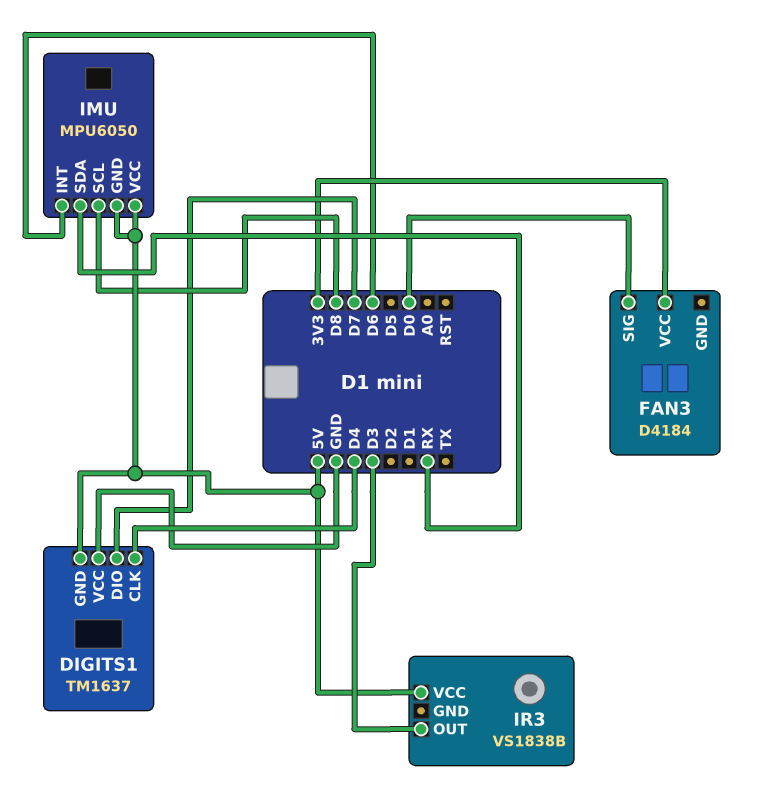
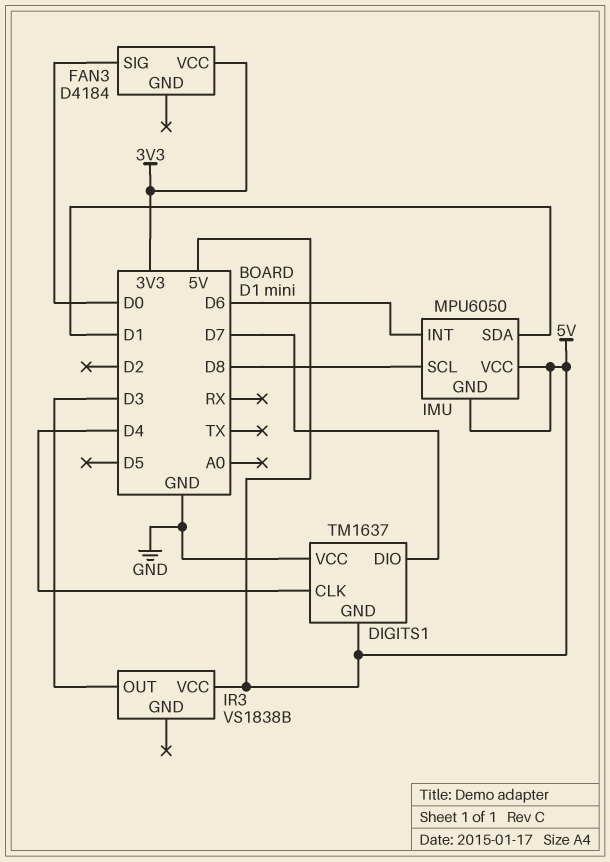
IMU pin SDA: RX -> D1

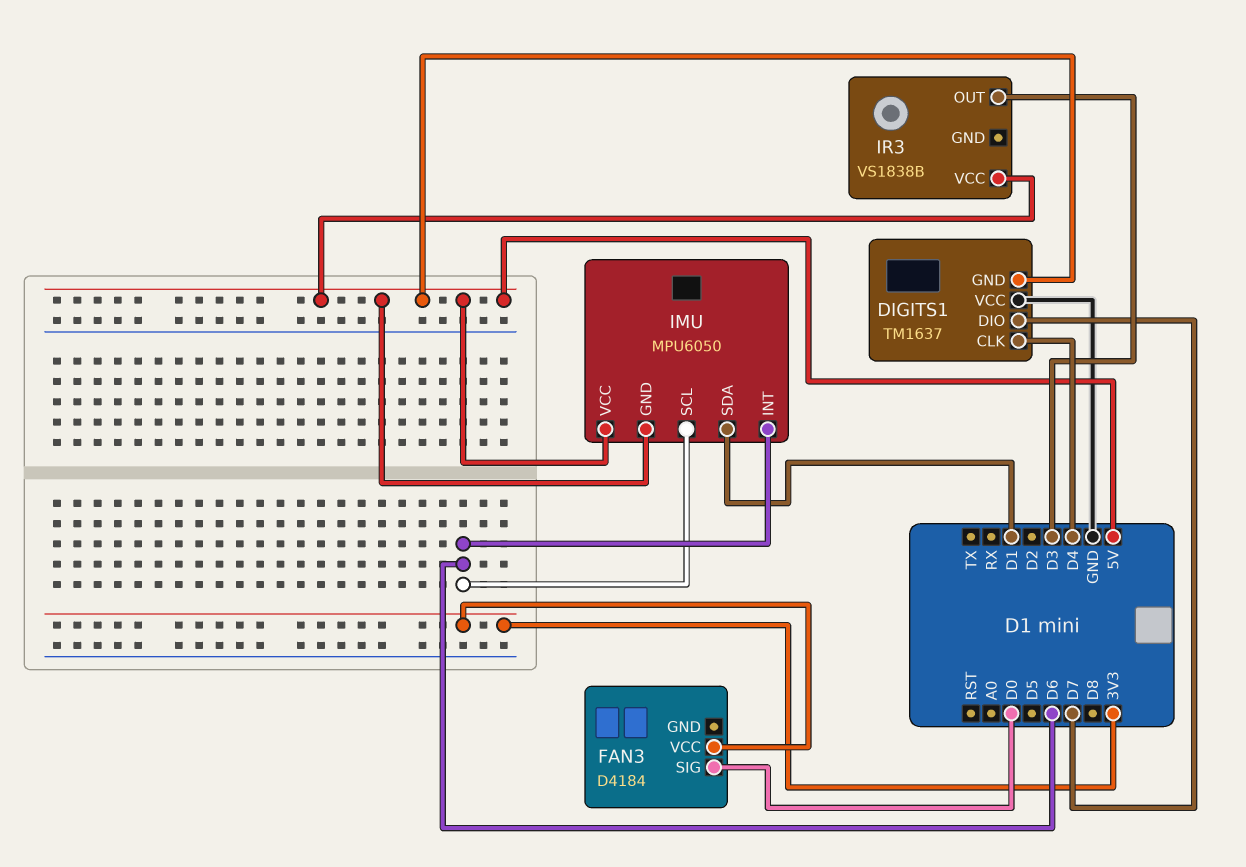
IMU pin SCL: D8 -> D6

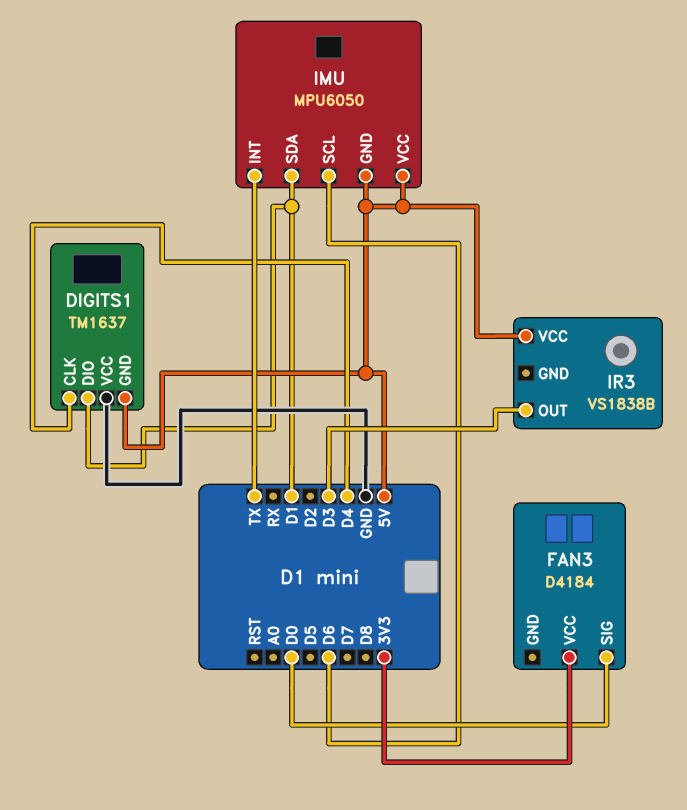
DIGITS1 pin DIO: D7 -> D1
IMU pin INT: D6 -> TX

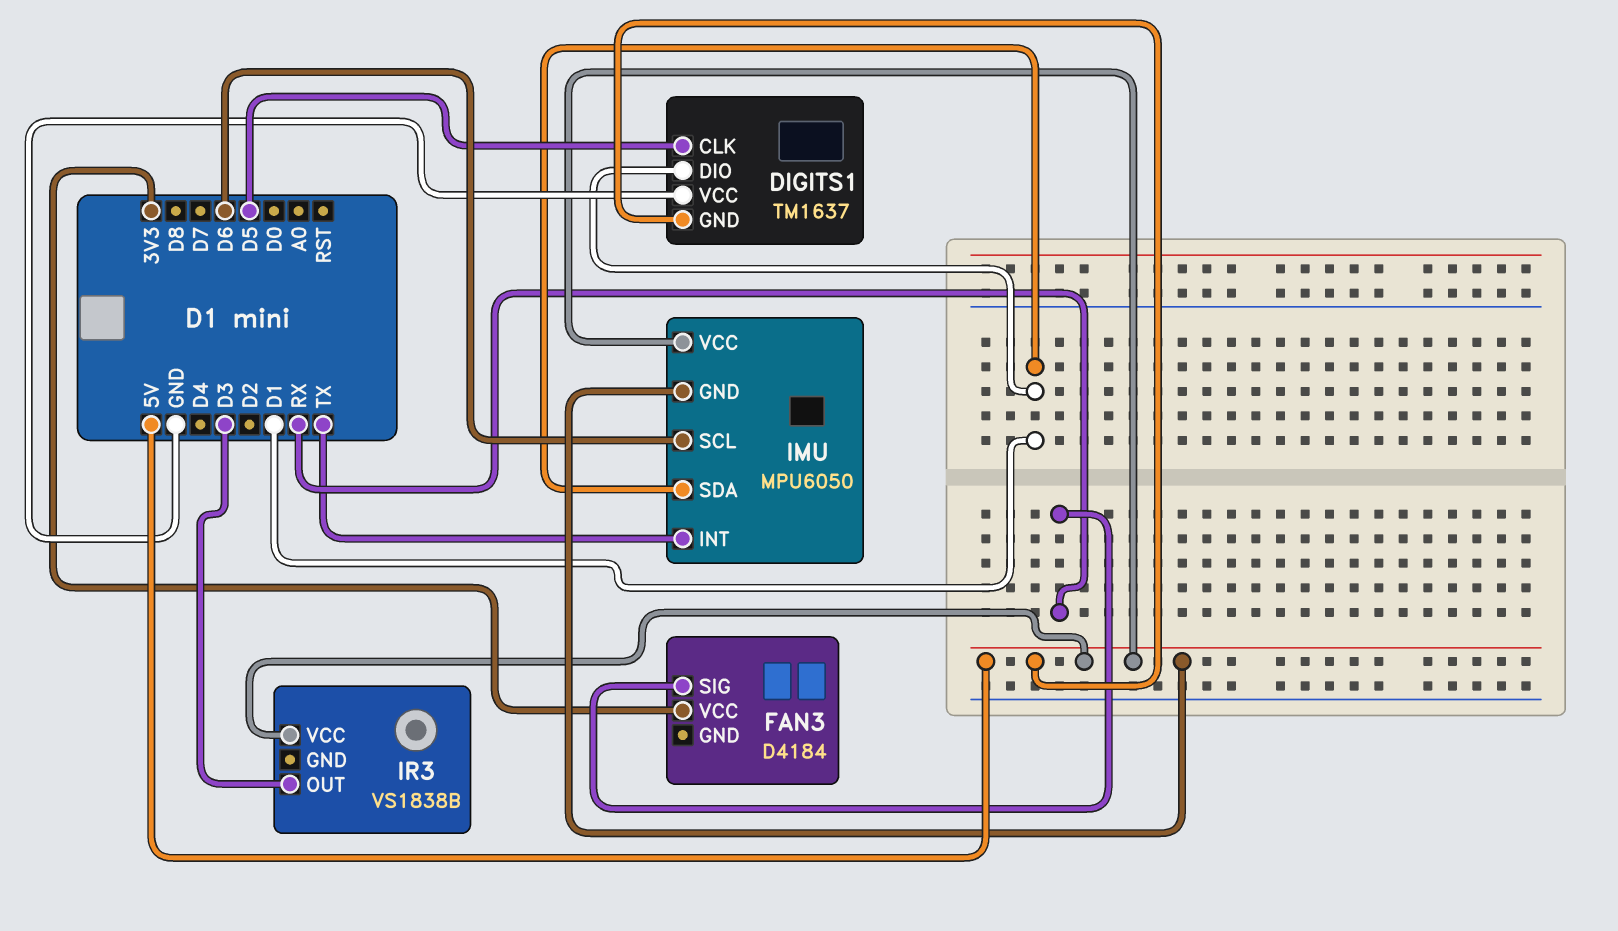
DIGITS1 pin CLK: D4 -> D5
FAN3 pin SIG: D0 -> RX

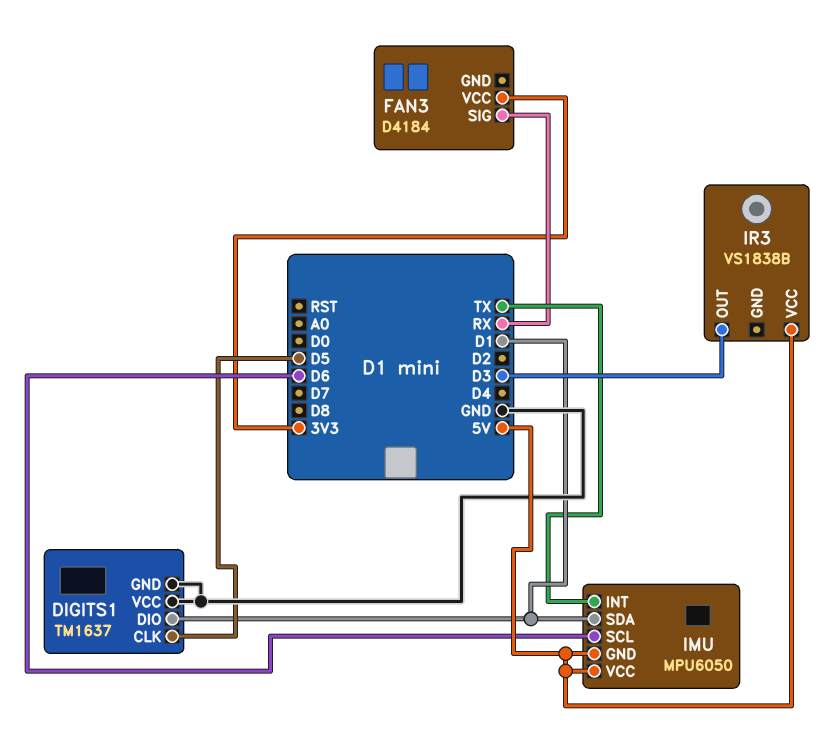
DIGITS1 pin GND: 5V -> GND

